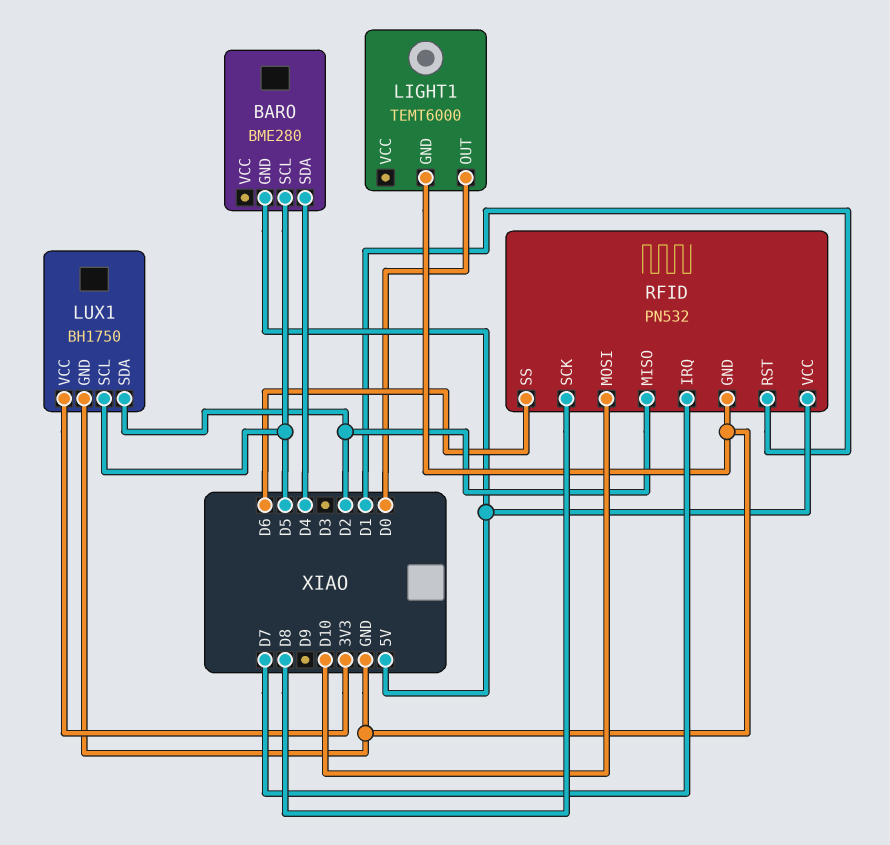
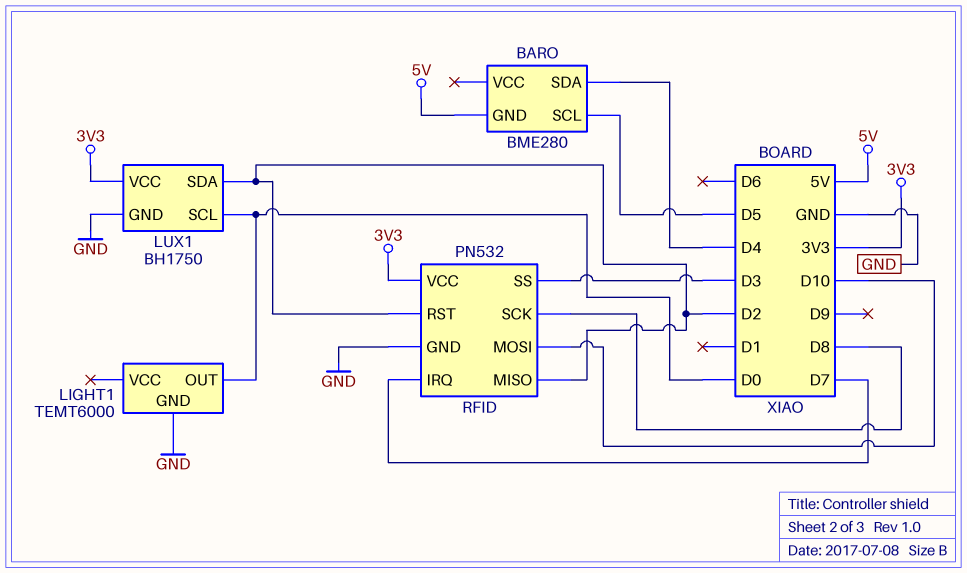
LUX1 pin SCL: D5 -> D0
RFID pin RST: D1 -> D2
RFID pin SS: D6 -> D3
RFID pin VCC: 5V -> 3V3

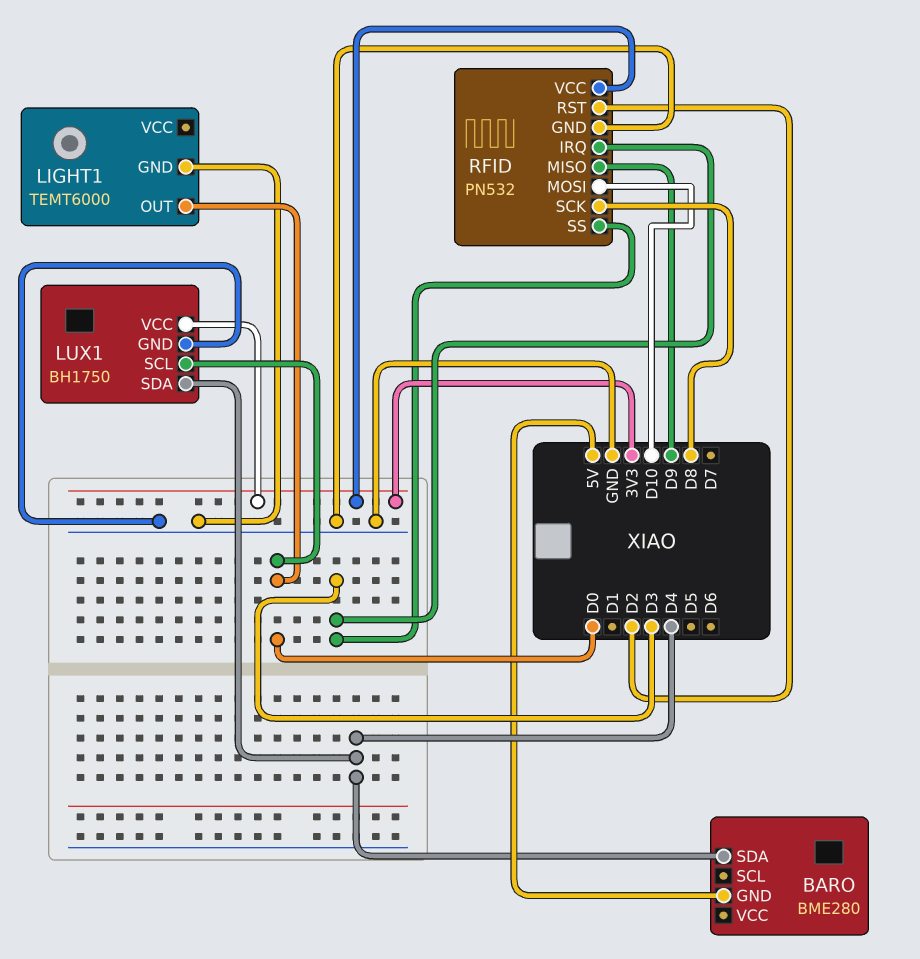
BARO pin SCL: D5 -> none
LUX1 pin SDA: D2 -> D4
RFID pin IRQ: D7 -> D3
RFID pin MISO: D2 -> D9

